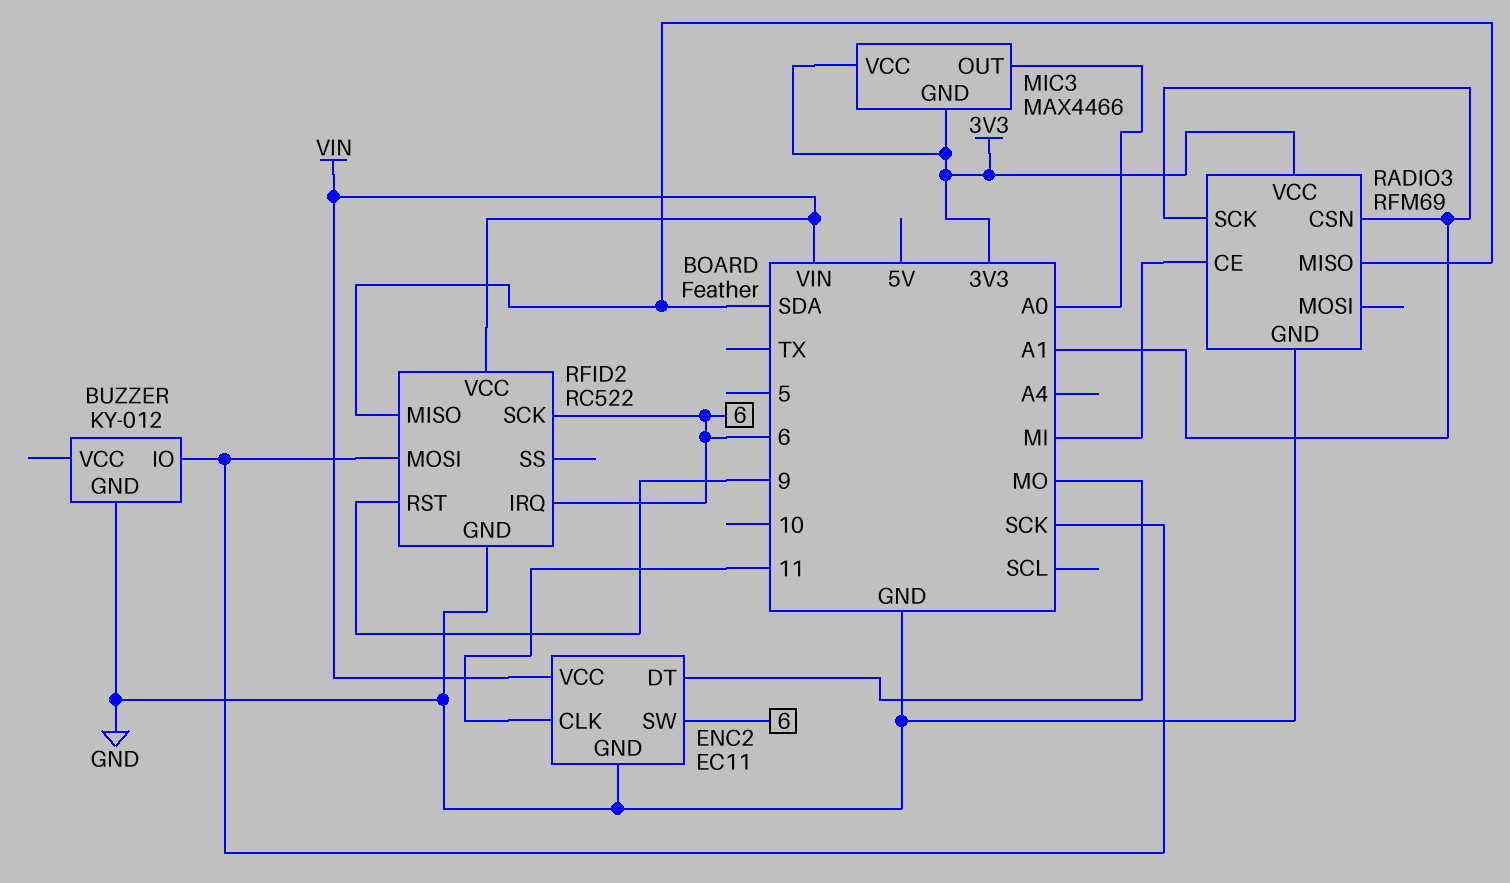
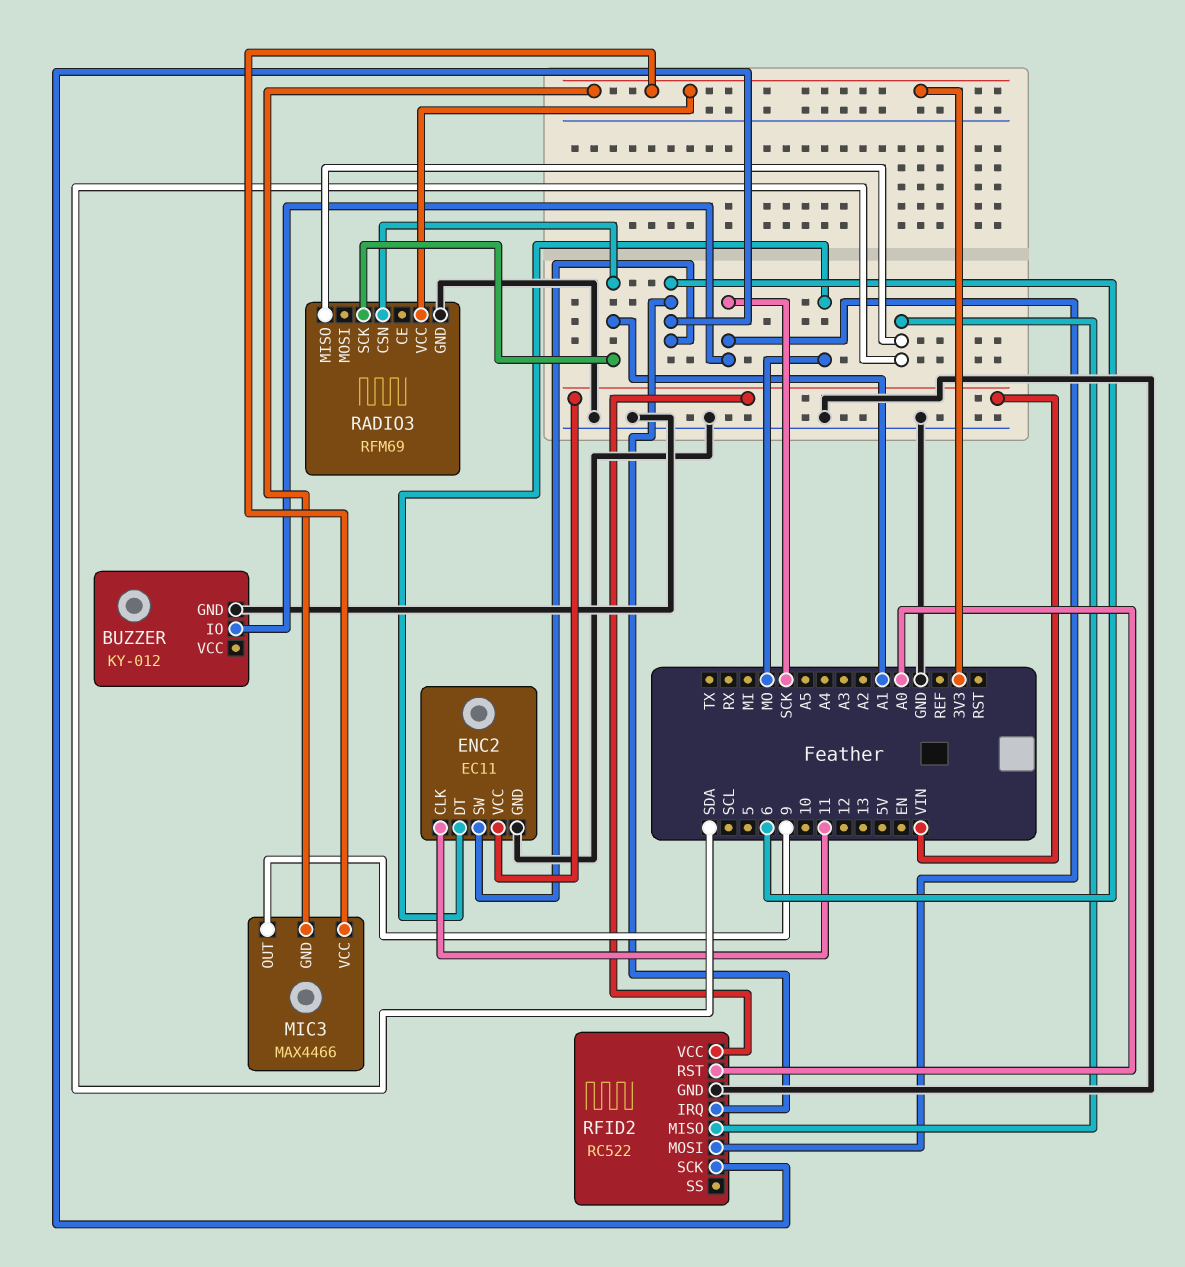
MIC3 pin OUT: A0 -> 9
RADIO3 pin CE: MI -> none
RFID2 pin RST: 9 -> A0

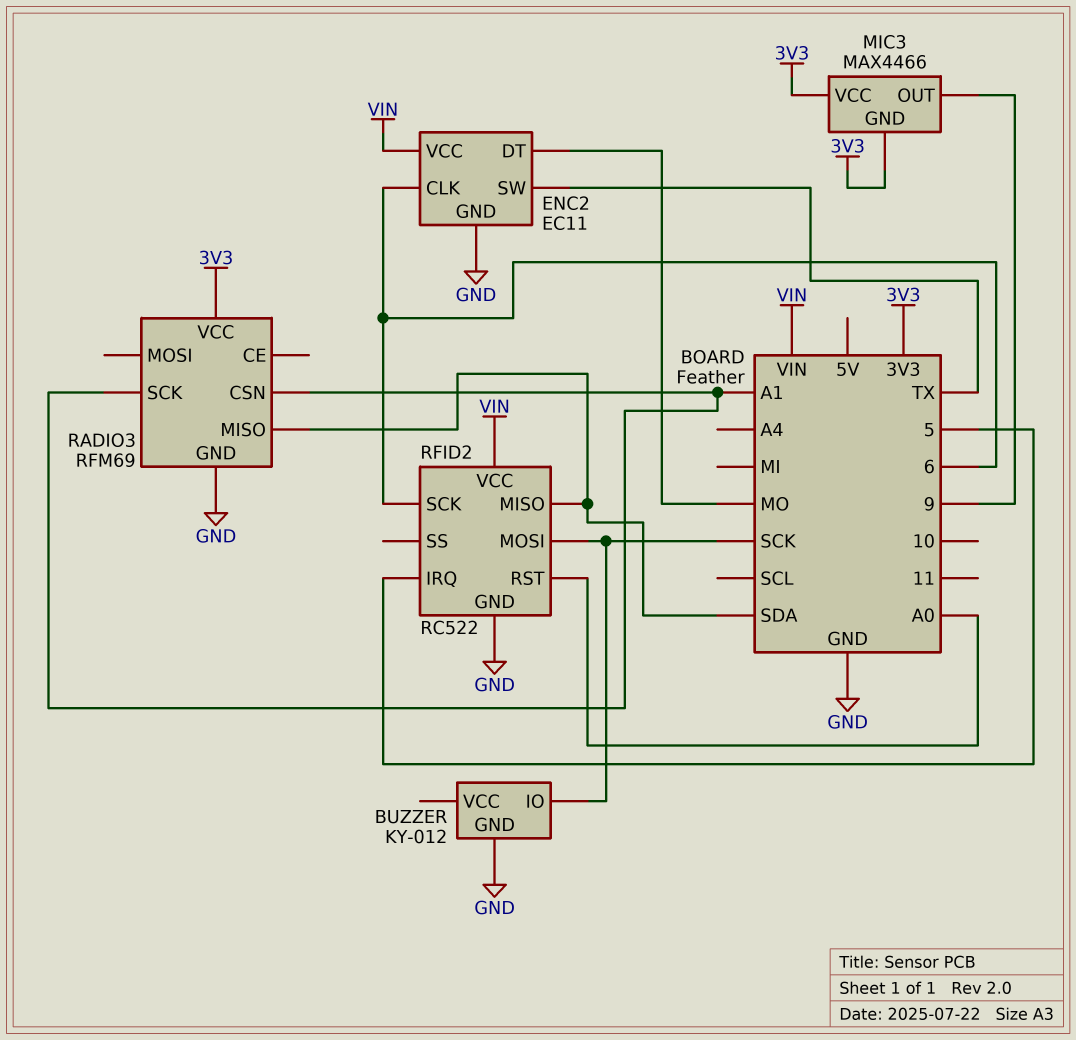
ENC2 pin CLK: 11 -> 6
ENC2 pin SW: 6 -> TX
RFID2 pin IRQ: 6 -> 5

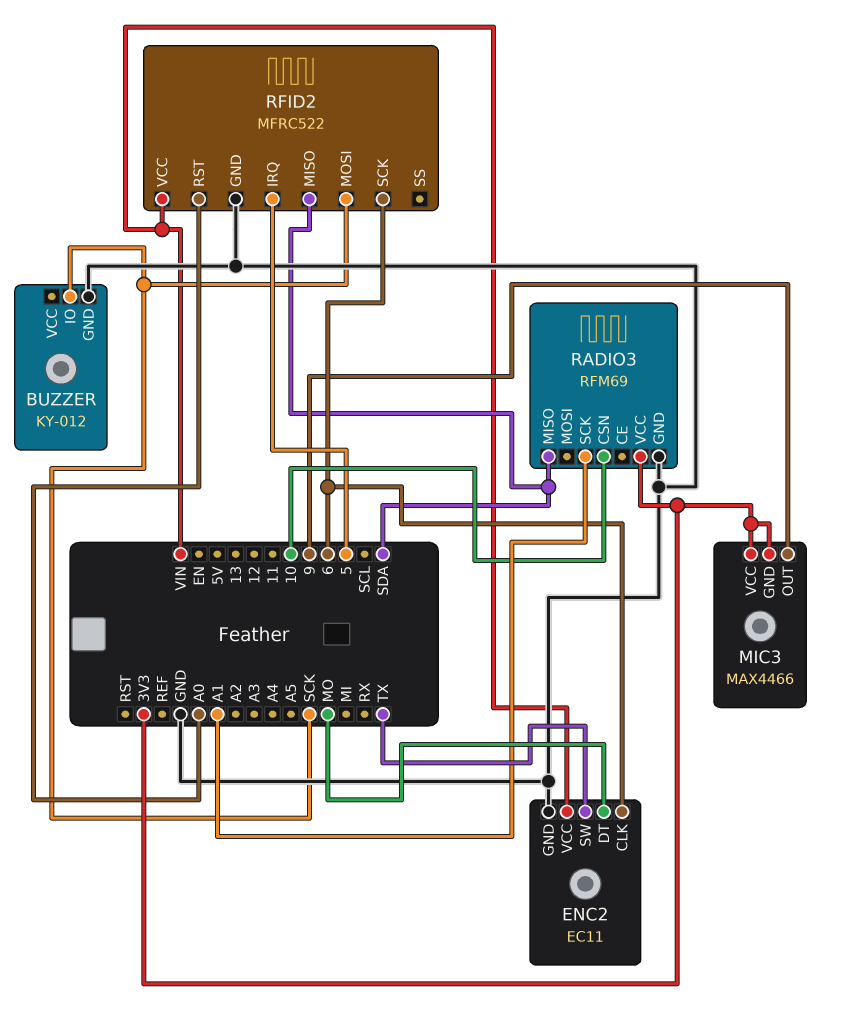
RADIO3 pin CSN: A1 -> 10
RFID2: RC522 -> MFRC522

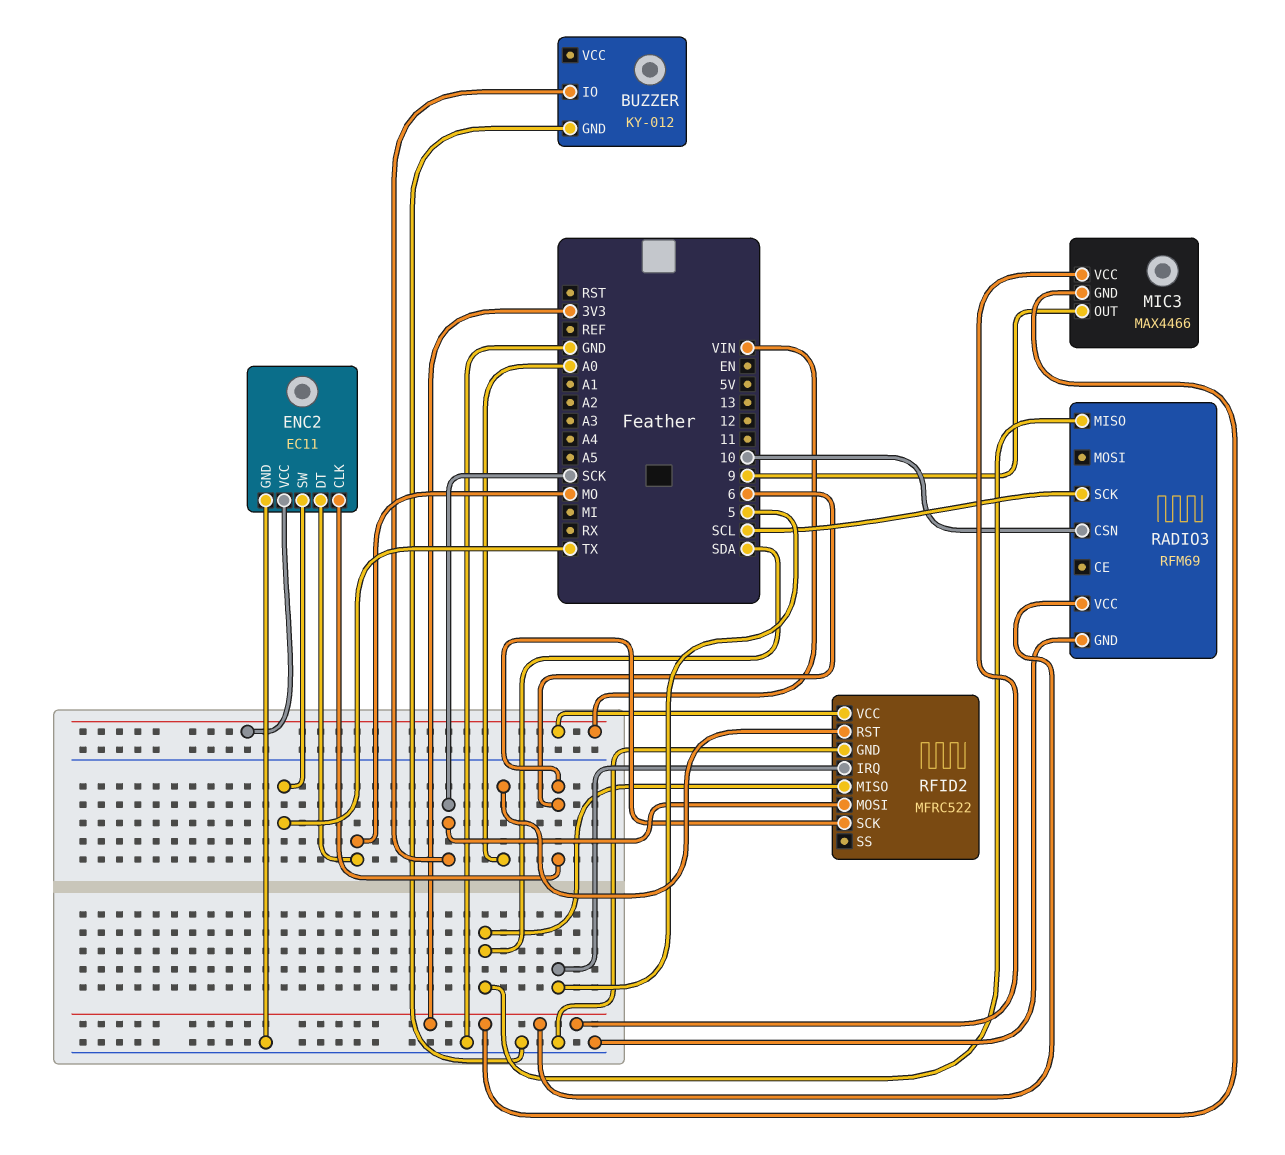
RADIO3 pin SCK: A1 -> SCL

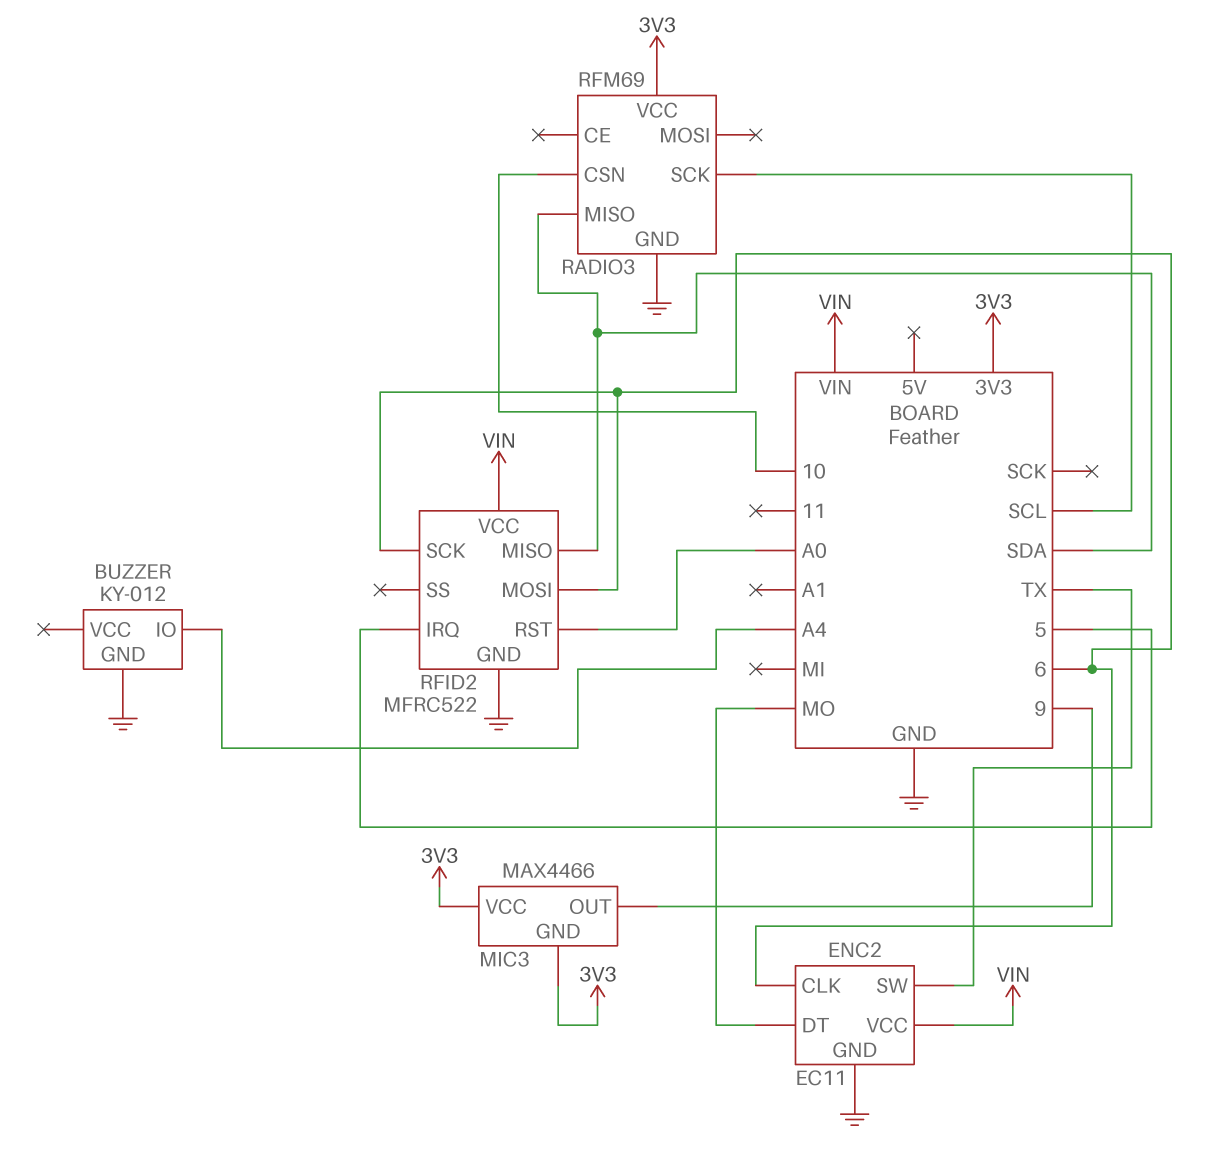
BUZZER pin IO: SCK -> A4
RFID2 pin MOSI: SCK -> 6

